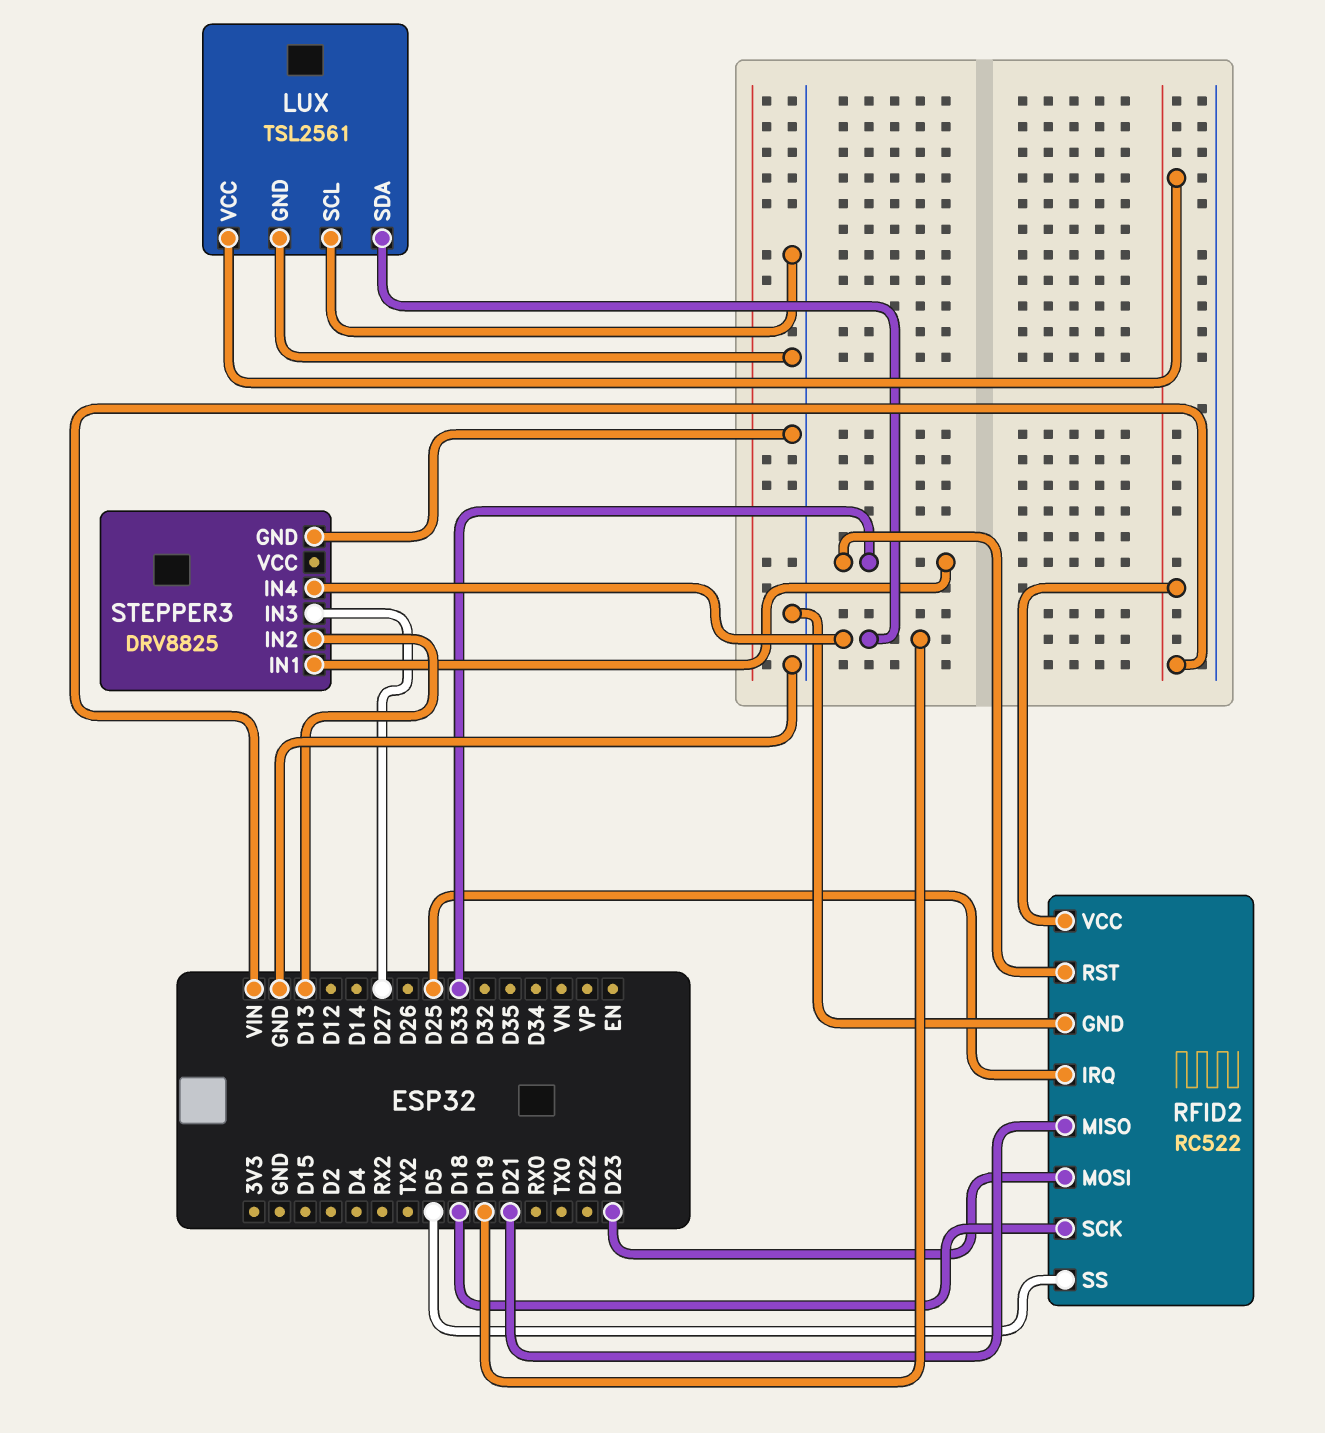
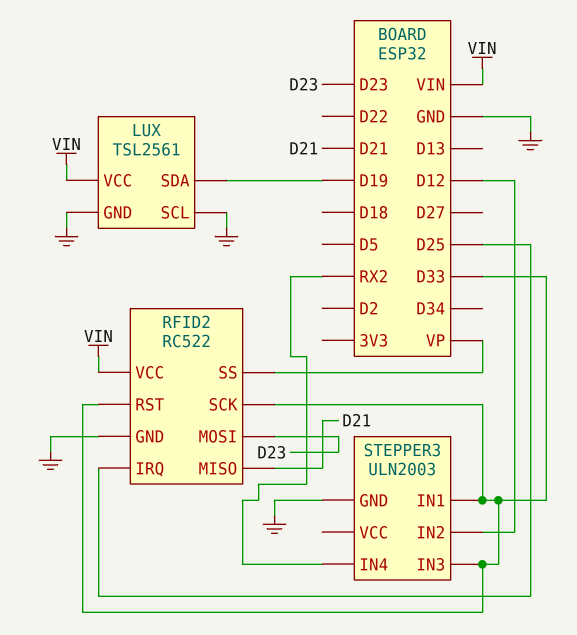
RFID2 pin SCK: D18 -> D33
RFID2 pin SS: D5 -> VP
STEPPER3: DRV8825 -> ULN2003
STEPPER3 pin IN2: D13 -> D12
STEPPER3 pin IN3: D27 -> D33
STEPPER3 pin IN4: D19 -> RX2

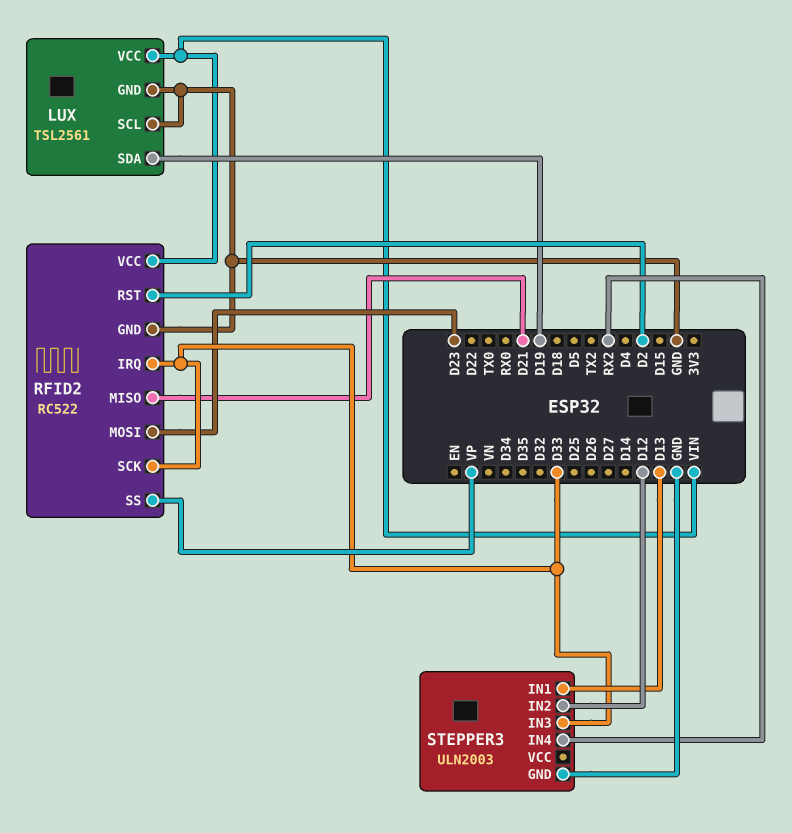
RFID2 pin IRQ: D25 -> D33
RFID2 pin RST: D33 -> D2
STEPPER3 pin IN1: D33 -> D13

